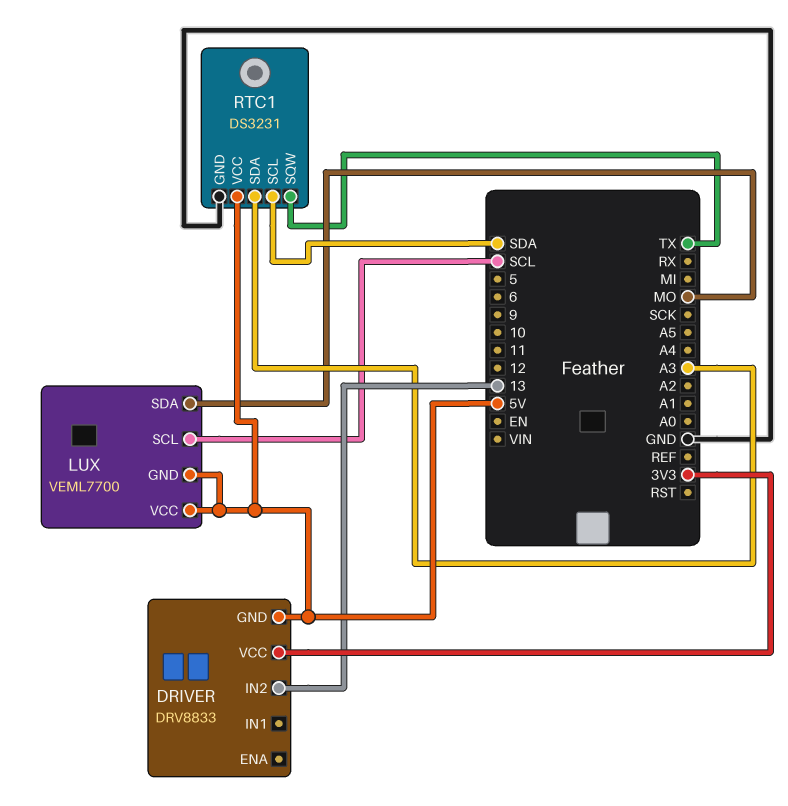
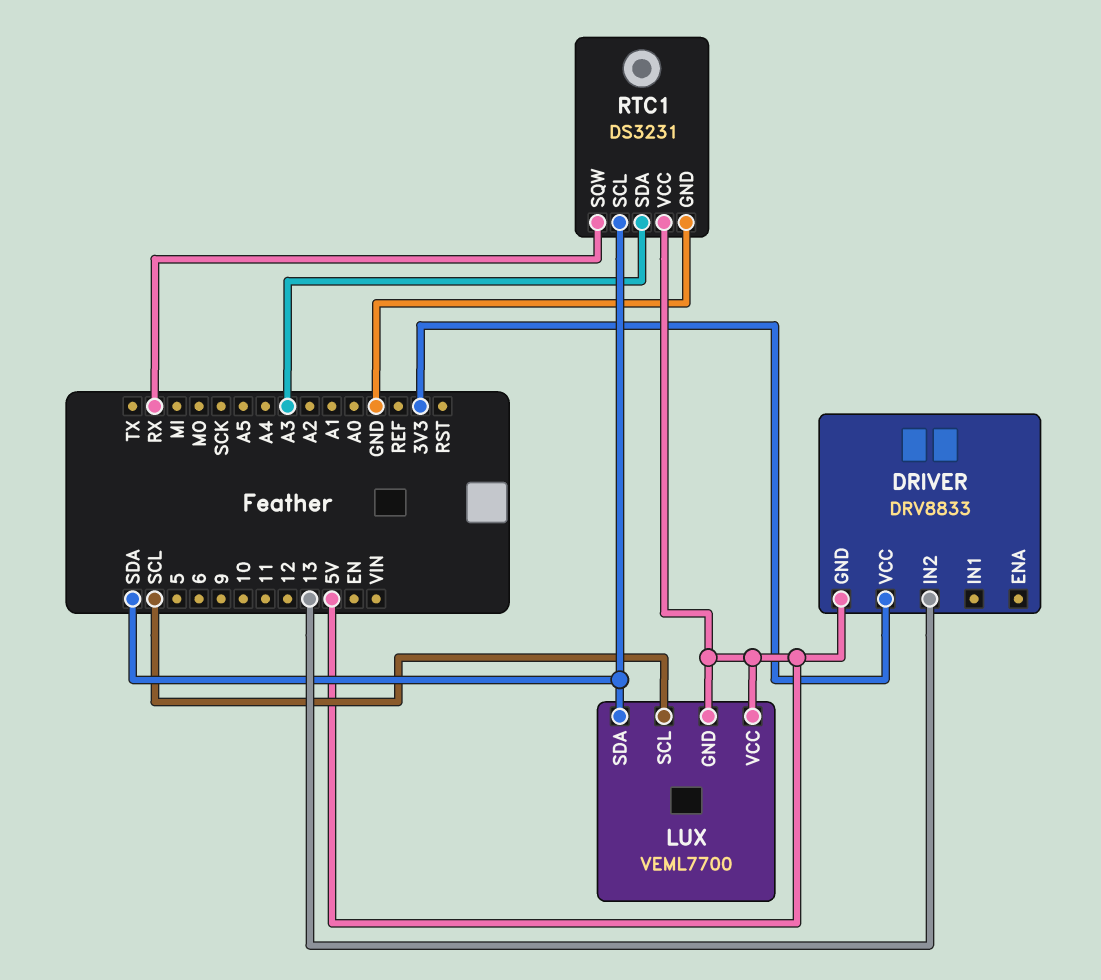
LUX pin SDA: MO -> SDA
RTC1 pin SQW: TX -> RX

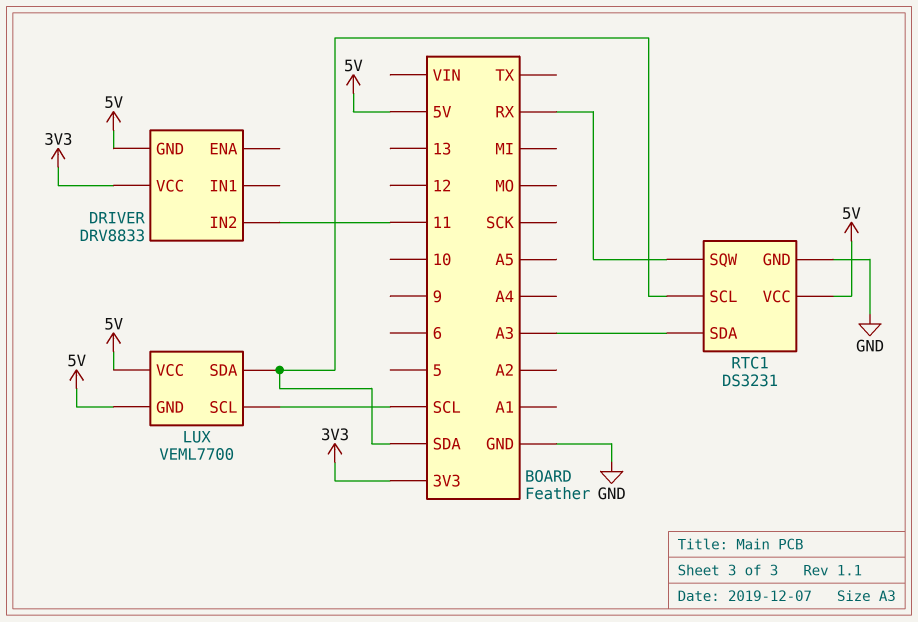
DRIVER pin IN2: 13 -> 11

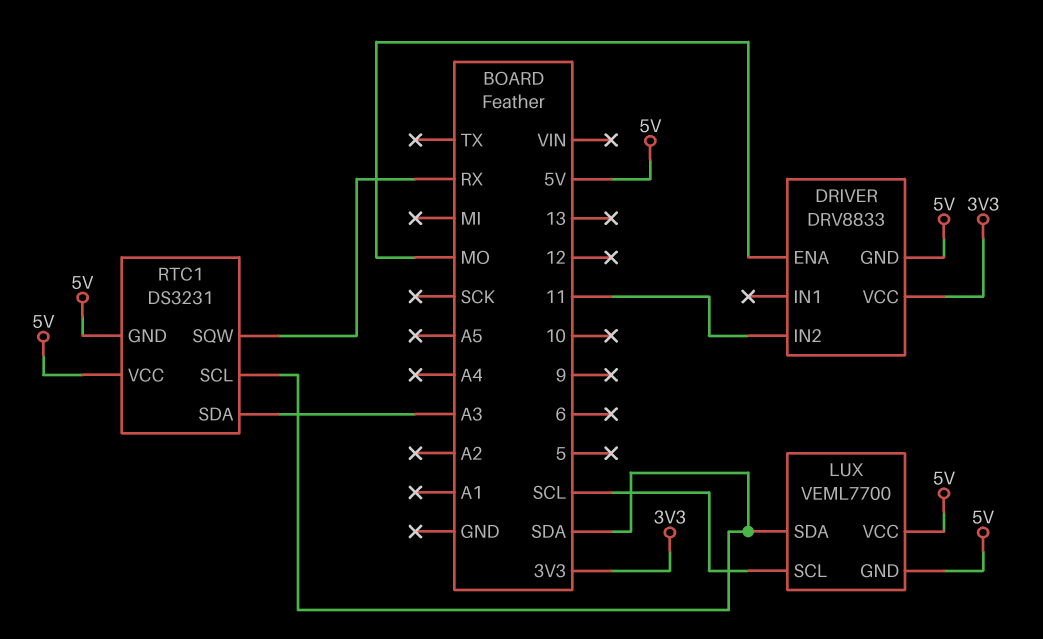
DRIVER pin ENA: none -> MO
RTC1 pin GND: GND -> 5V

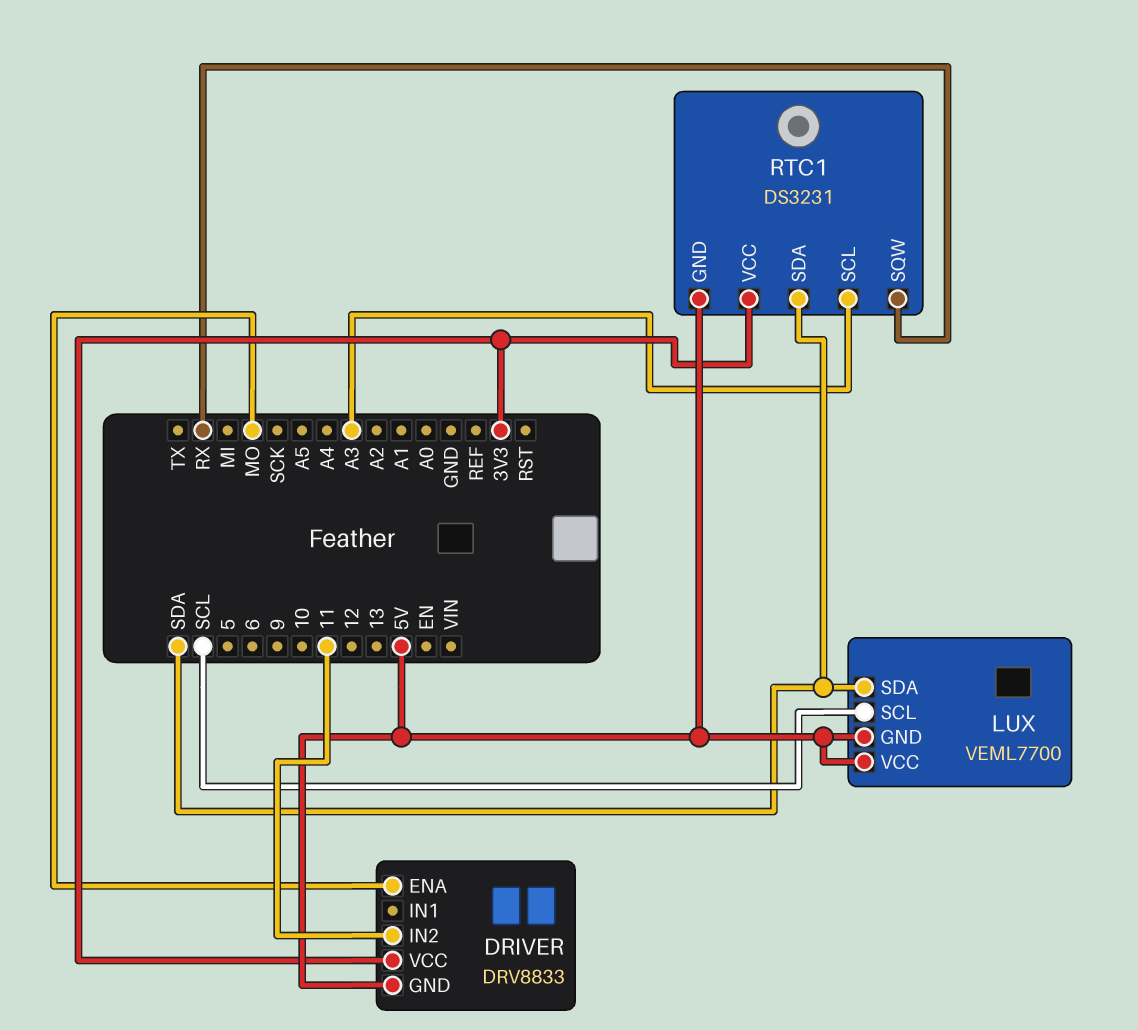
RTC1 pin SCL: SDA -> A3
RTC1 pin SDA: A3 -> SDA
RTC1 pin VCC: 5V -> 3V3

